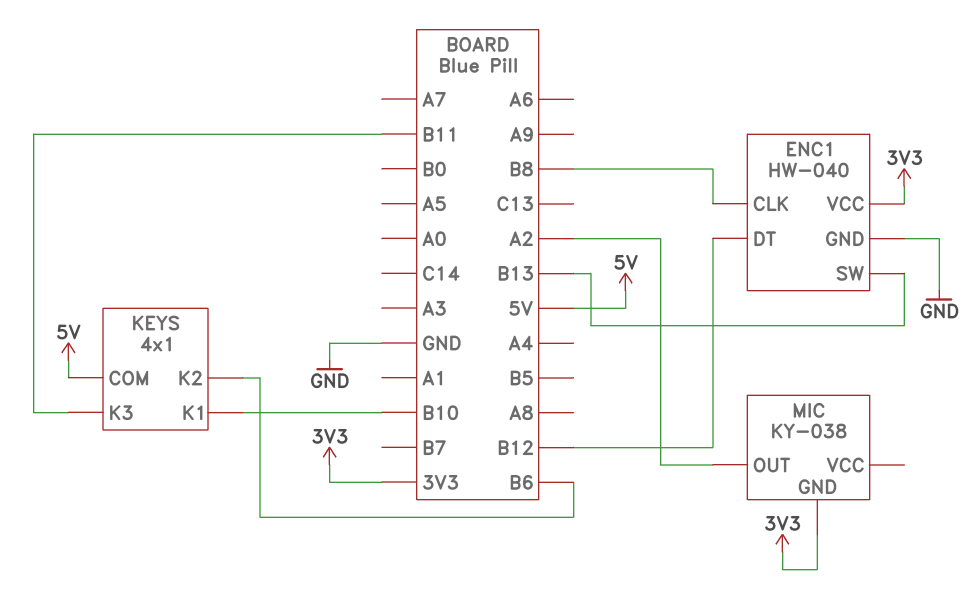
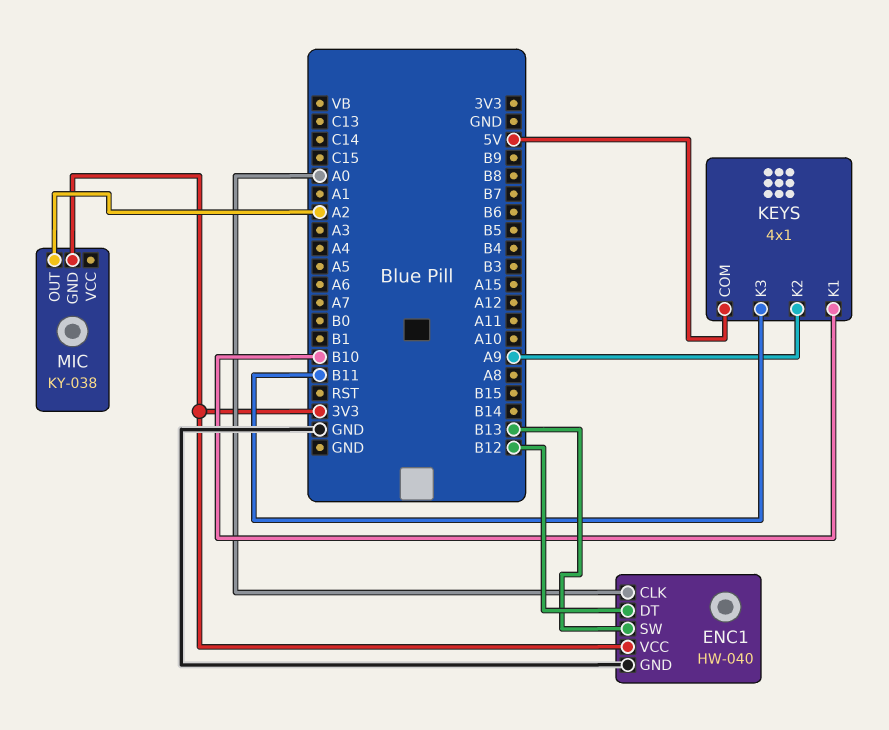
ENC1 pin CLK: B8 -> A0
KEYS pin K2: B6 -> A9

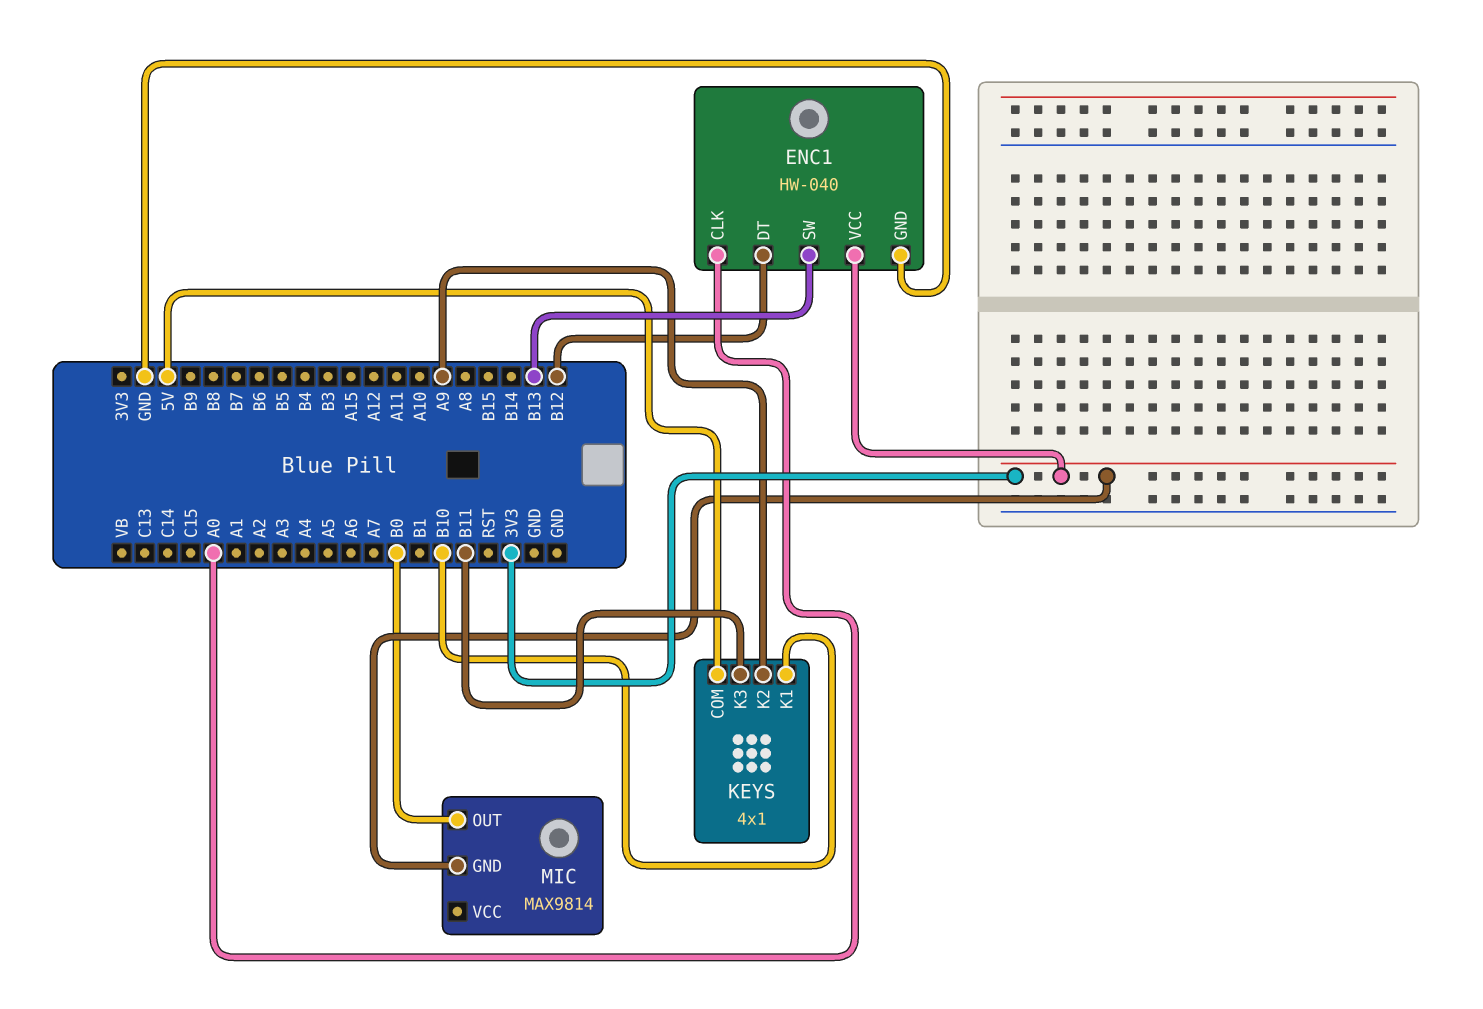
MIC: KY-038 -> MAX9814
MIC pin OUT: A2 -> B0

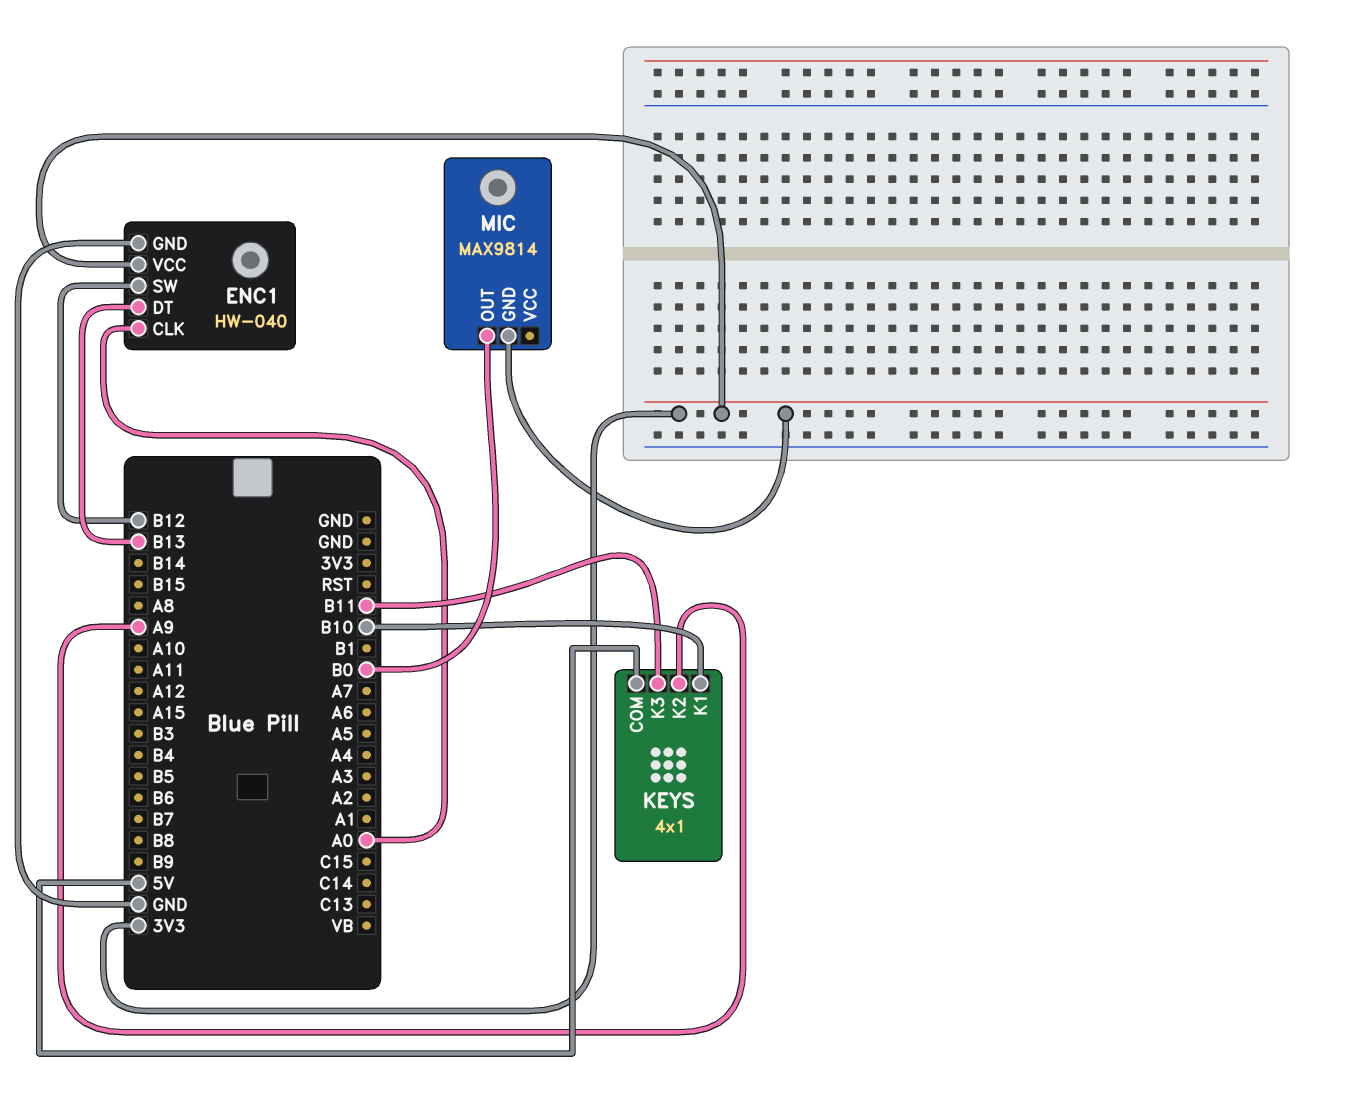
ENC1 pin DT: B12 -> B13
ENC1 pin SW: B13 -> B12

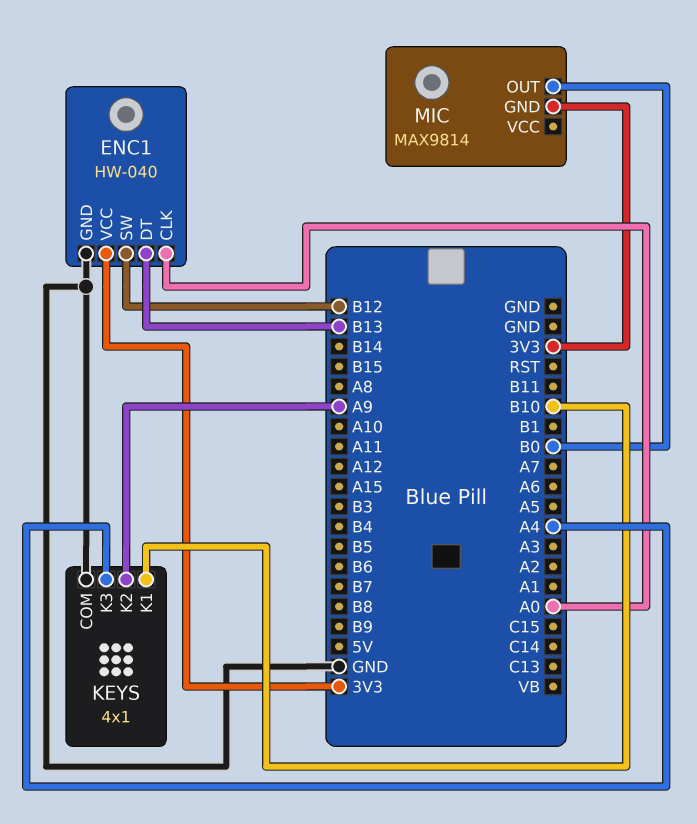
KEYS pin COM: 5V -> GND
KEYS pin K3: B11 -> A4

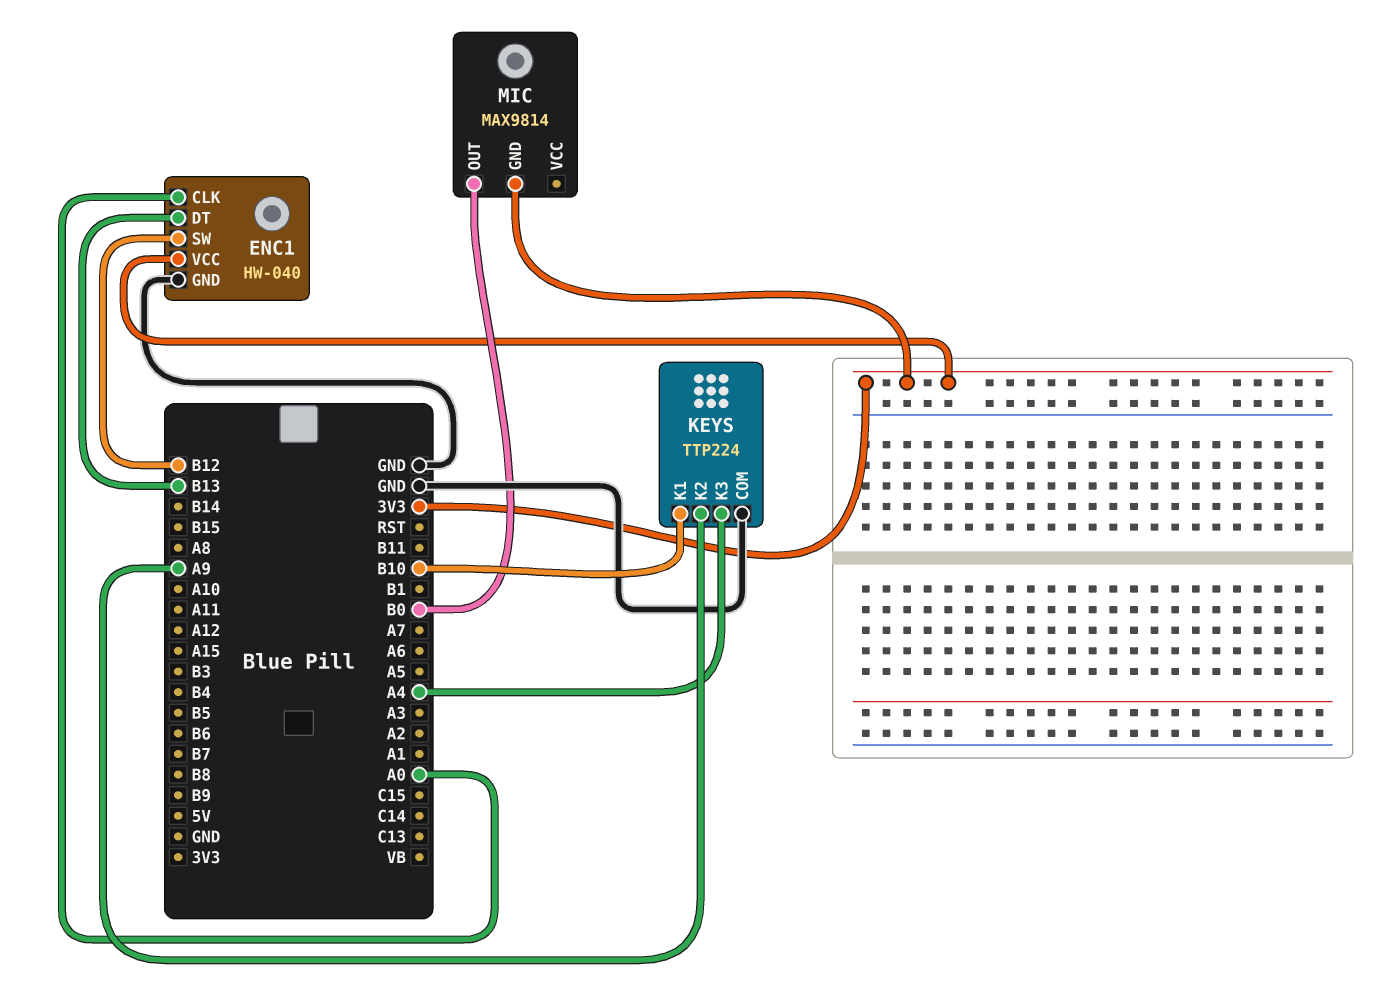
KEYS: 4x1 -> TTP224

